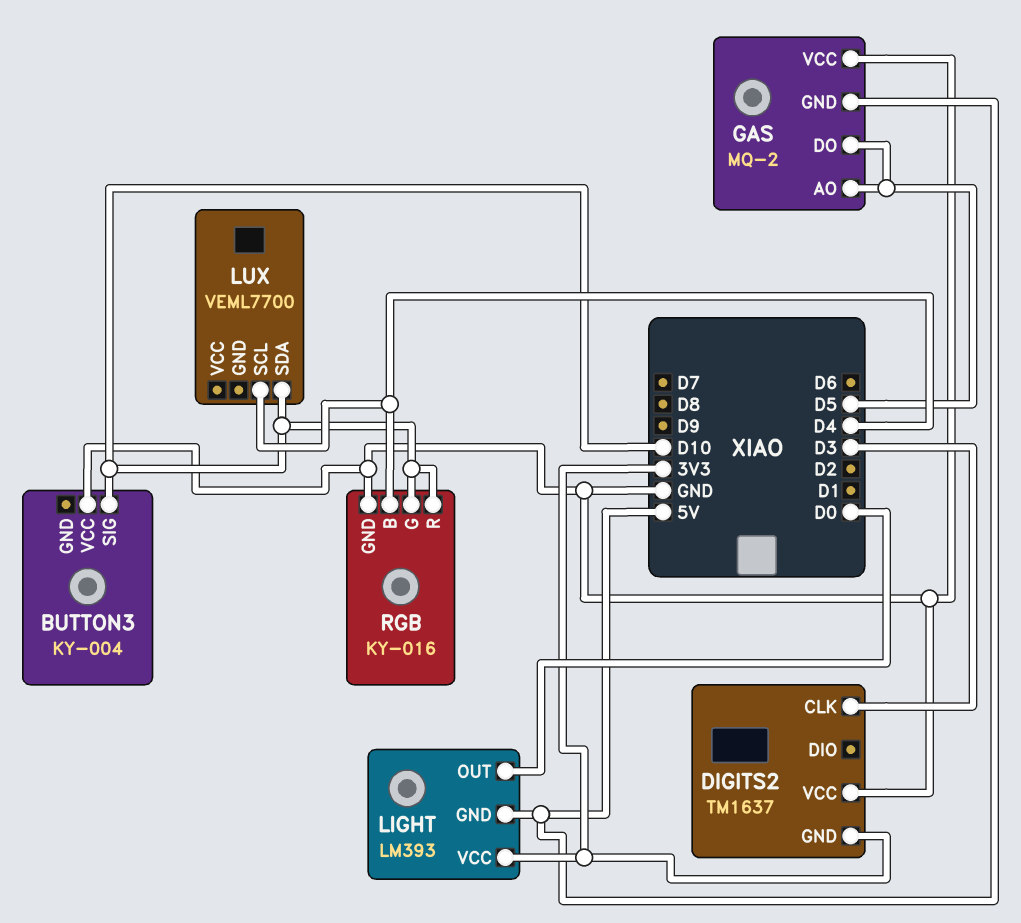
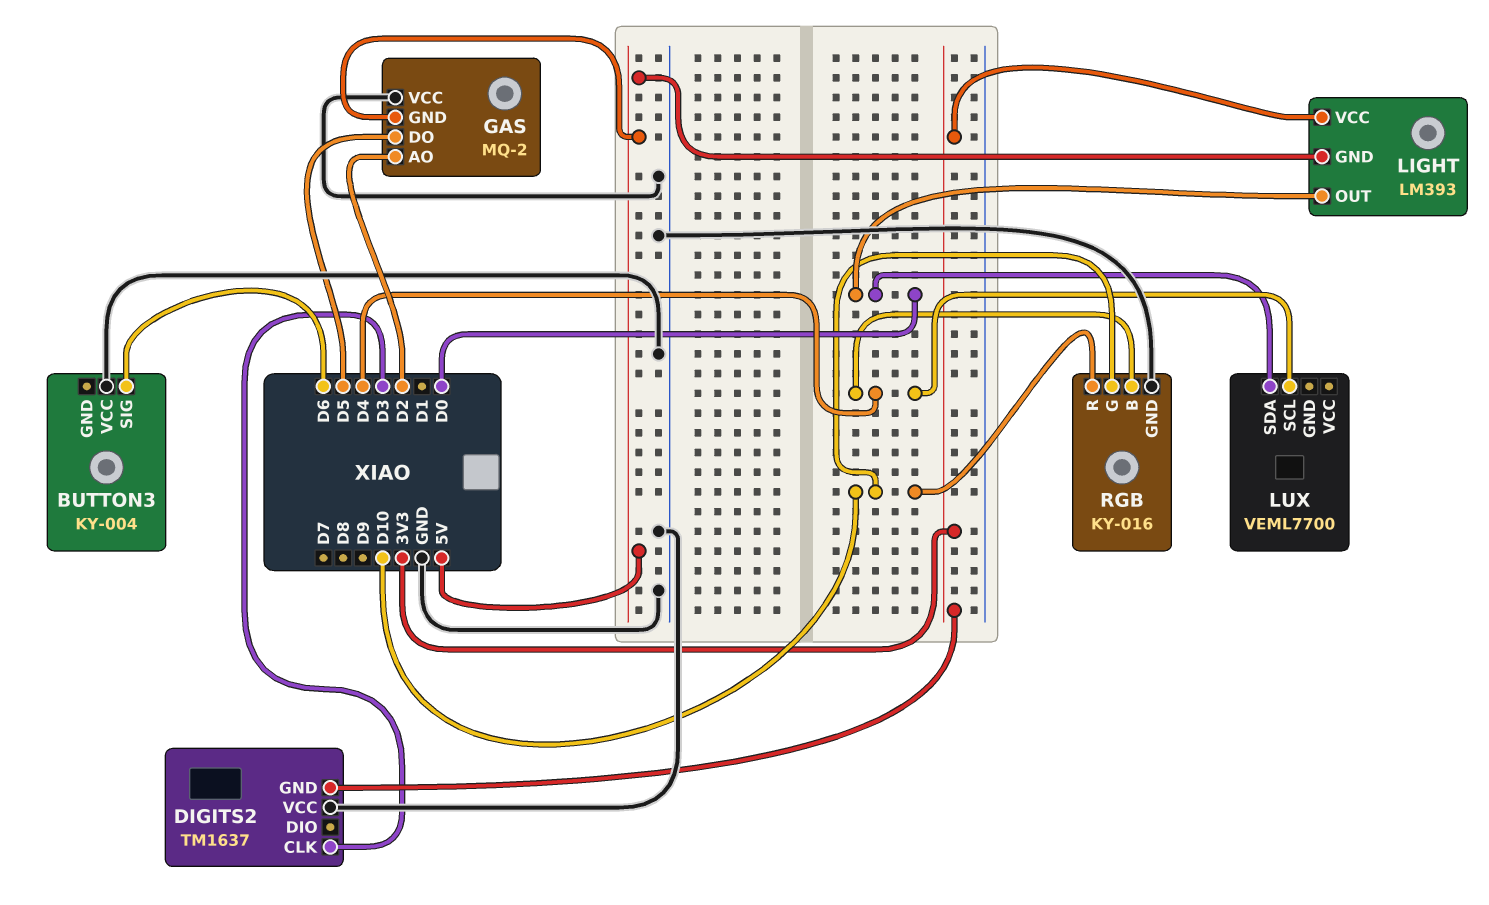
BUTTON3 pin SIG: D10 -> D6
GAS pin AO: D5 -> D2
LUX pin SDA: D10 -> D0

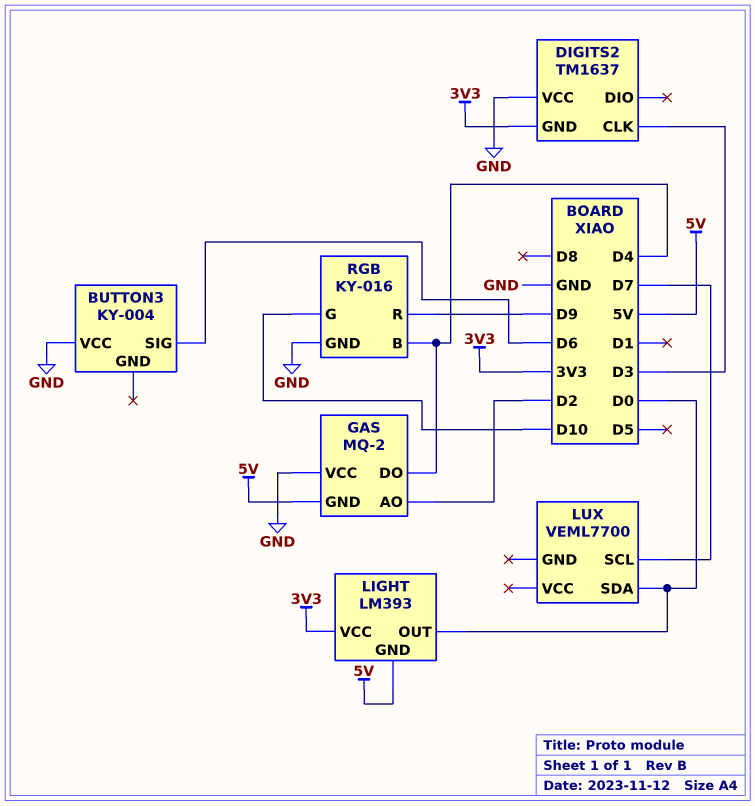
GAS pin DO: D5 -> D4
LUX pin SCL: D4 -> D7
RGB pin R: D10 -> D9

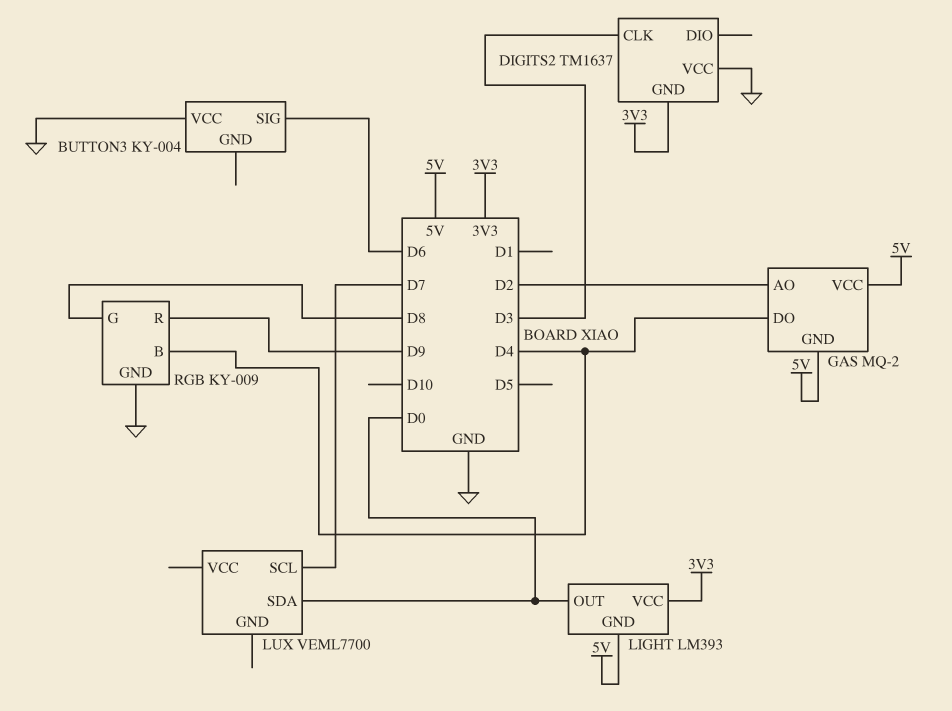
GAS pin VCC: GND -> 5V
RGB: KY-016 -> KY-009
RGB pin G: D10 -> D8

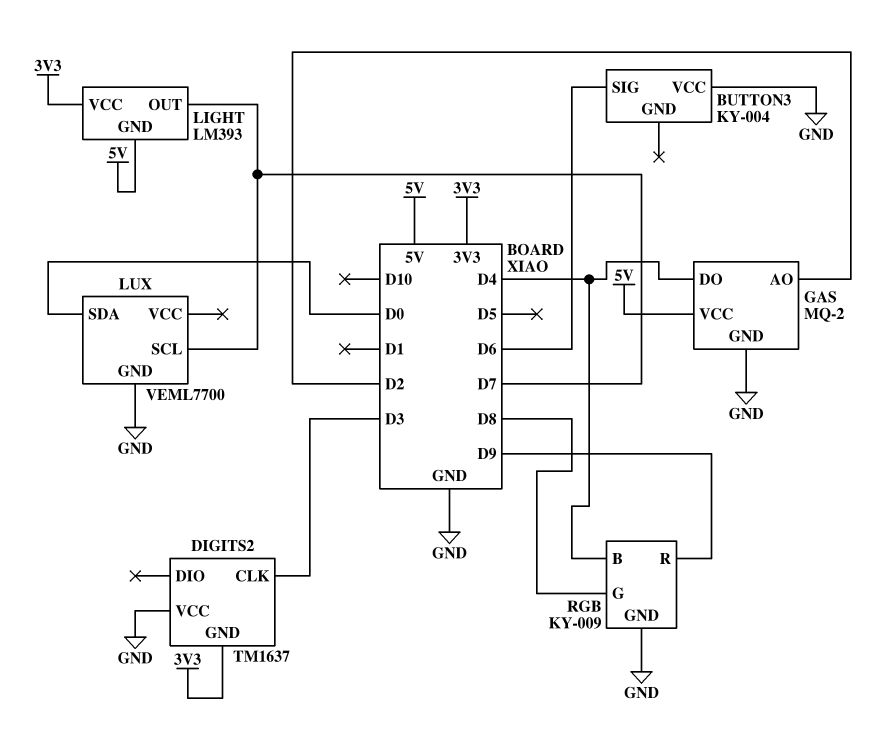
GAS pin GND: 5V -> GND
LIGHT pin OUT: D0 -> D7
LUX pin GND: none -> GND

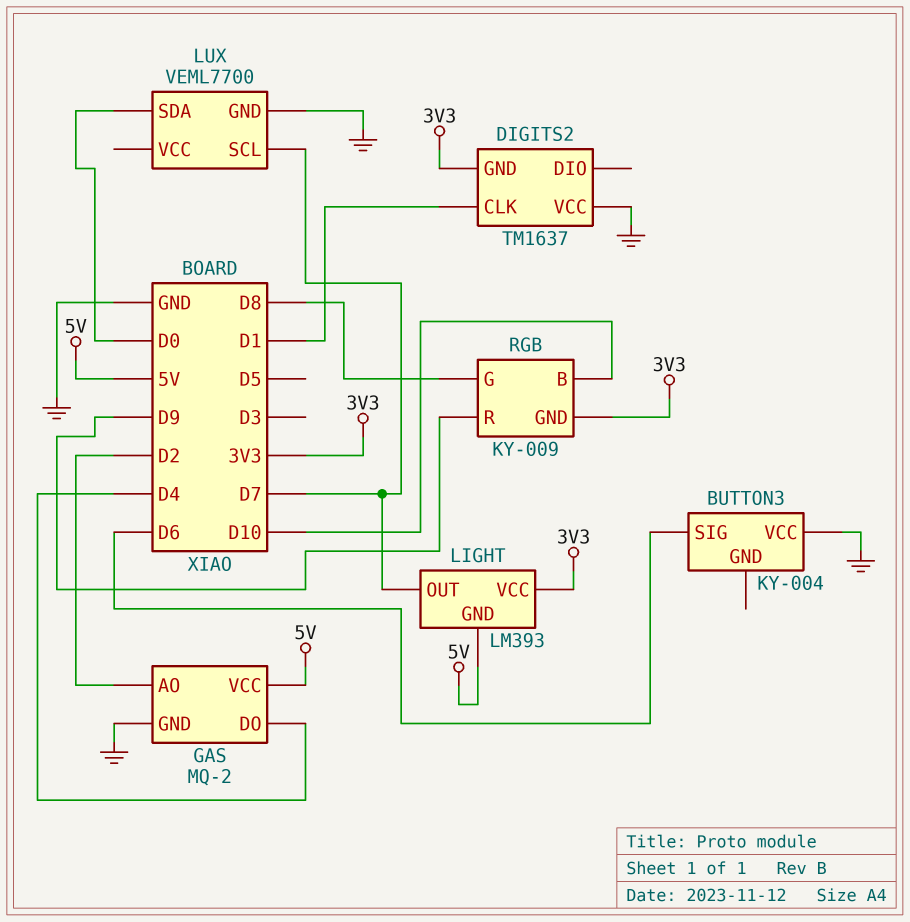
DIGITS2 pin CLK: D3 -> D1
RGB pin B: D4 -> D10
RGB pin GND: GND -> 3V3

